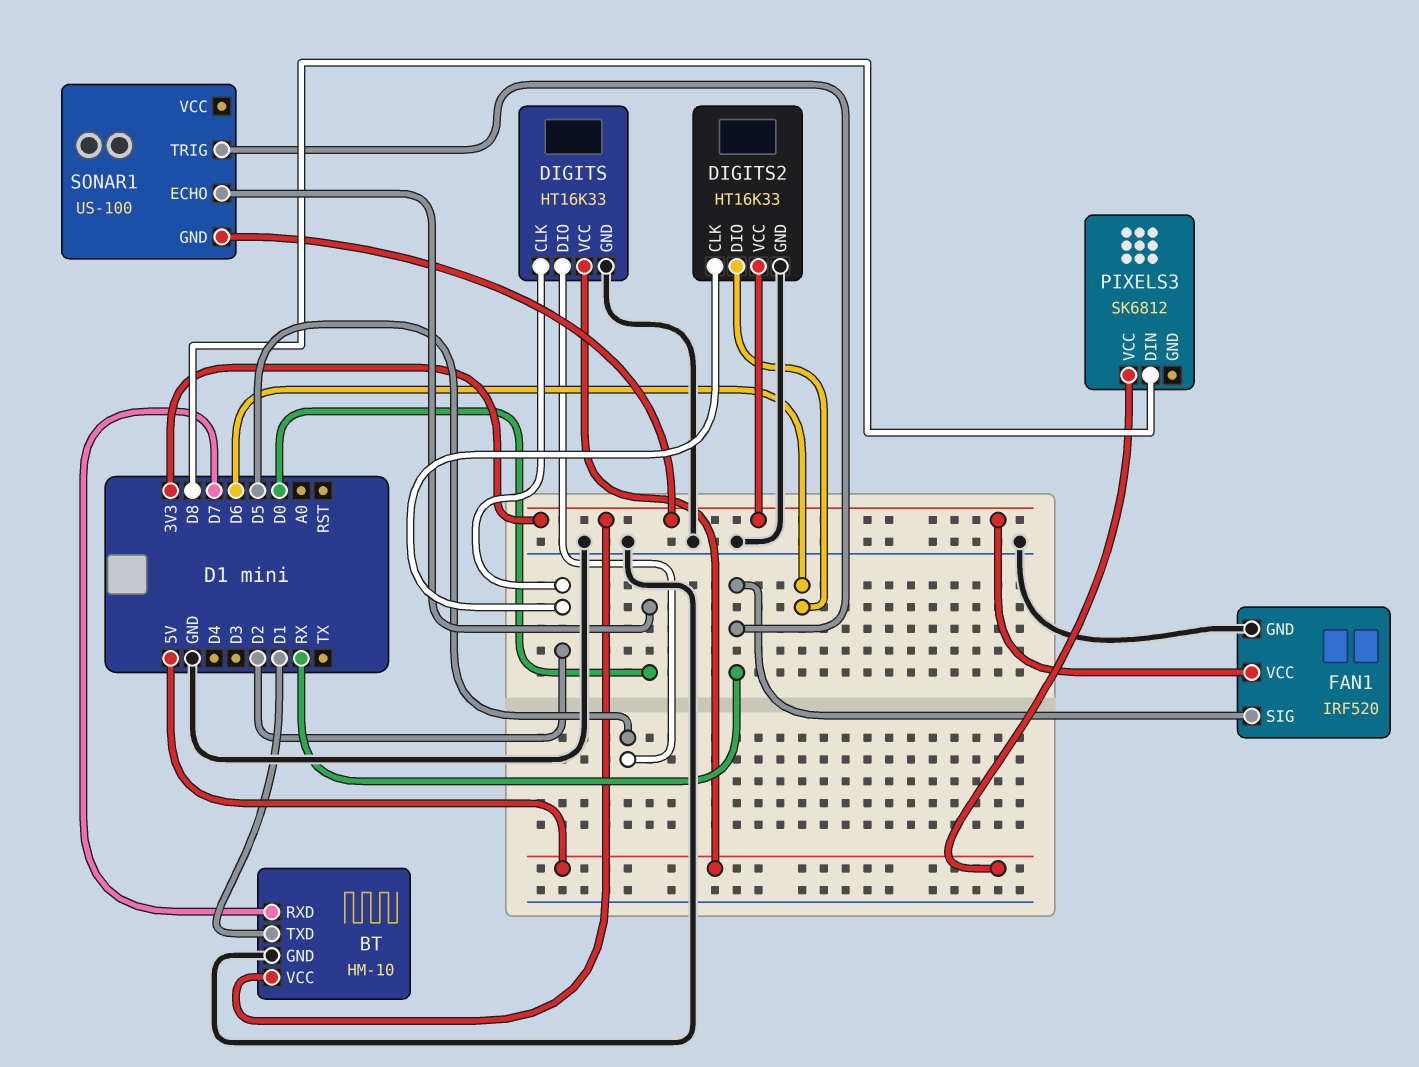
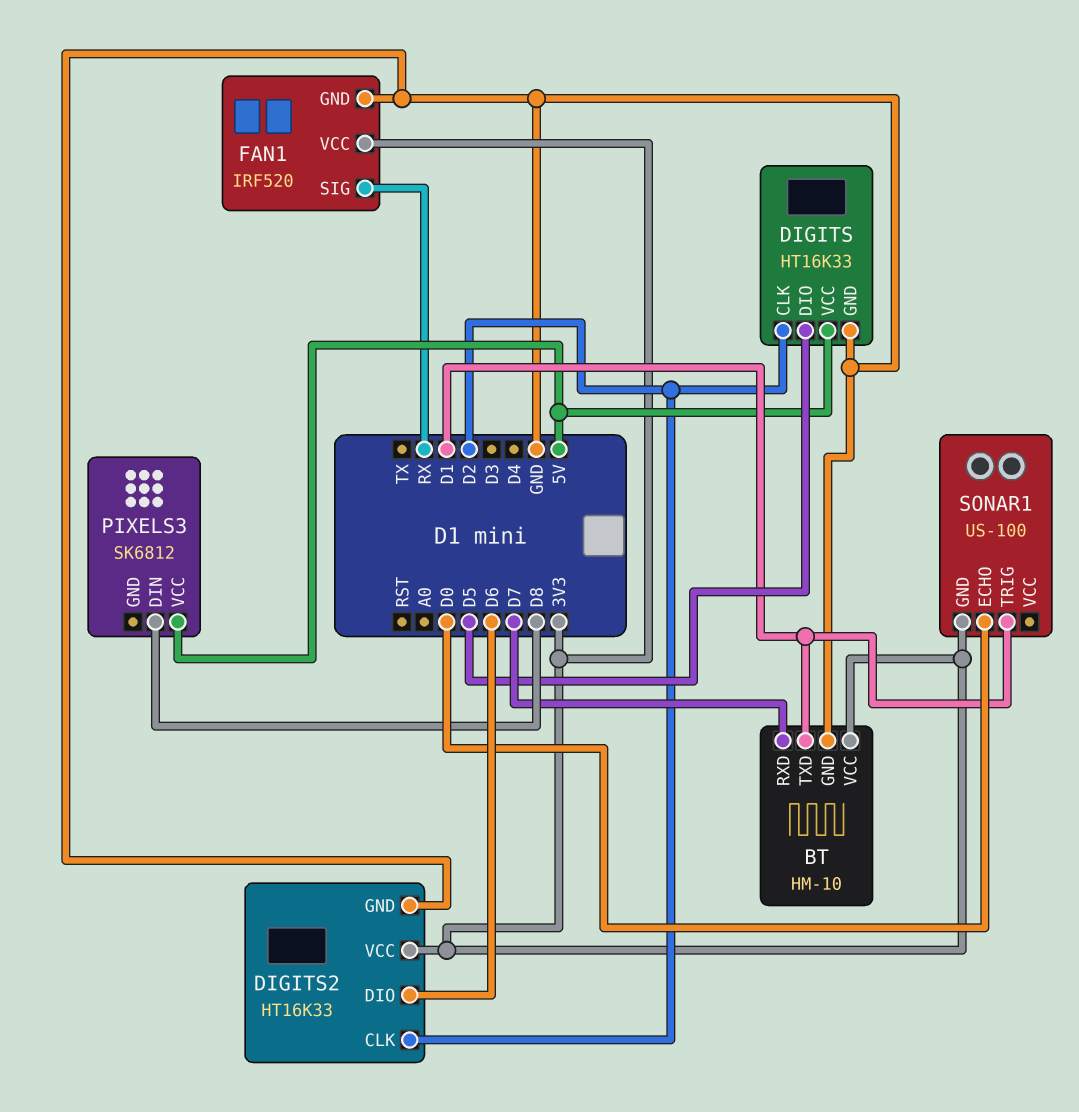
SONAR1 pin TRIG: RX -> D1

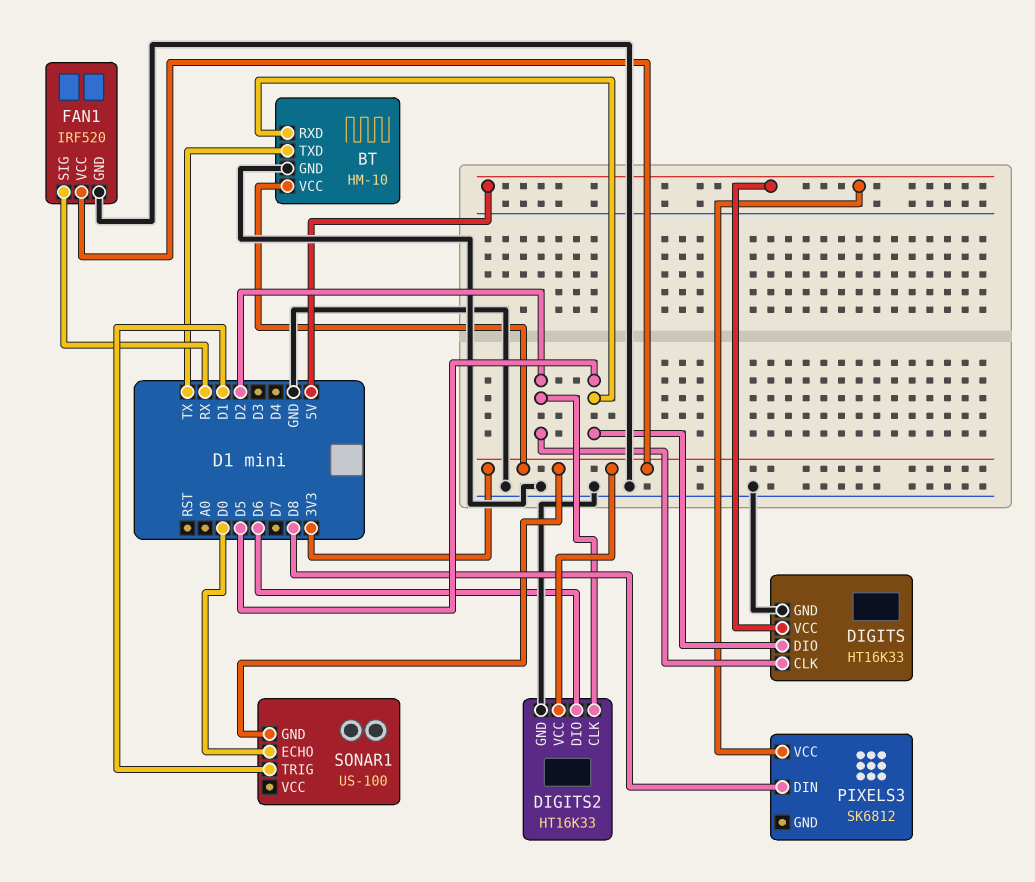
BT pin RXD: D7 -> D5
BT pin TXD: D1 -> TX

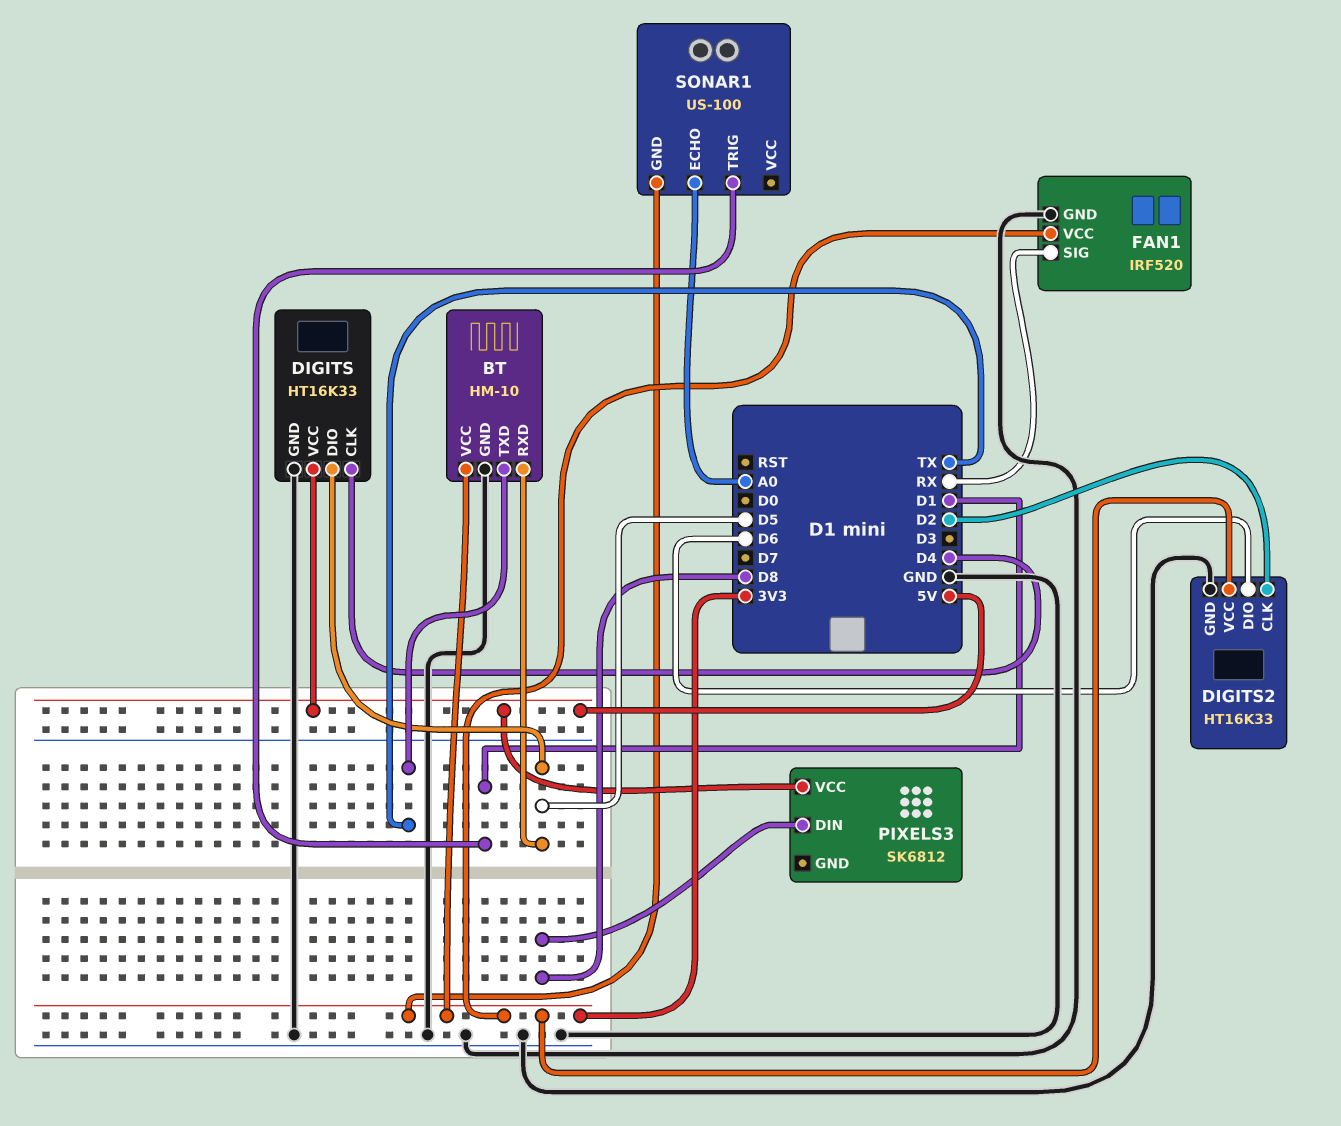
DIGITS pin CLK: D2 -> D4
SONAR1 pin ECHO: D0 -> A0

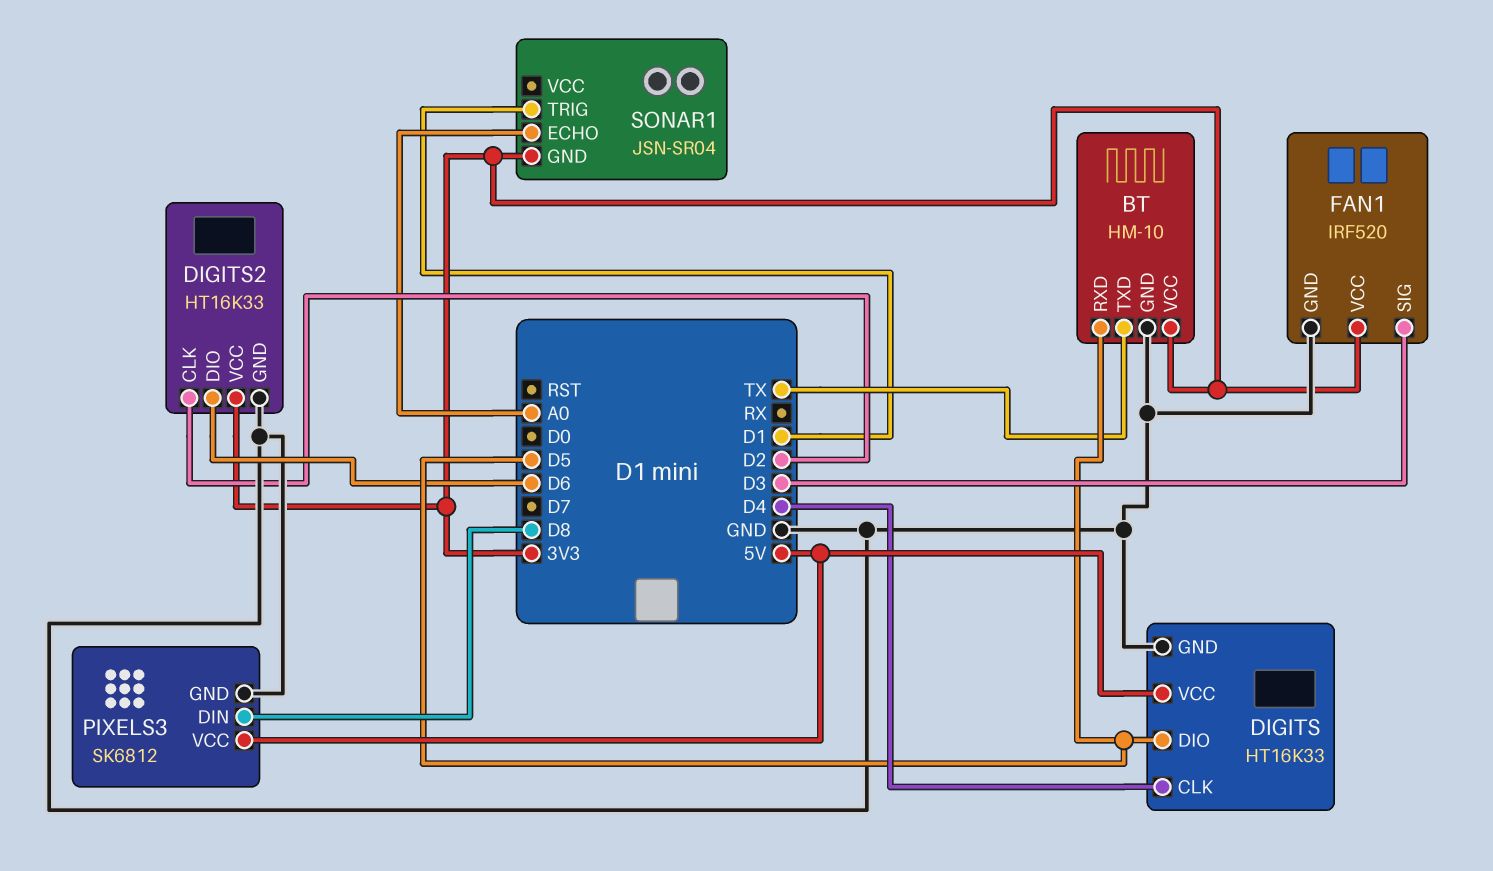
FAN1 pin SIG: RX -> D3
PIXELS3 pin GND: none -> GND
SONAR1: US-100 -> JSN-SR04

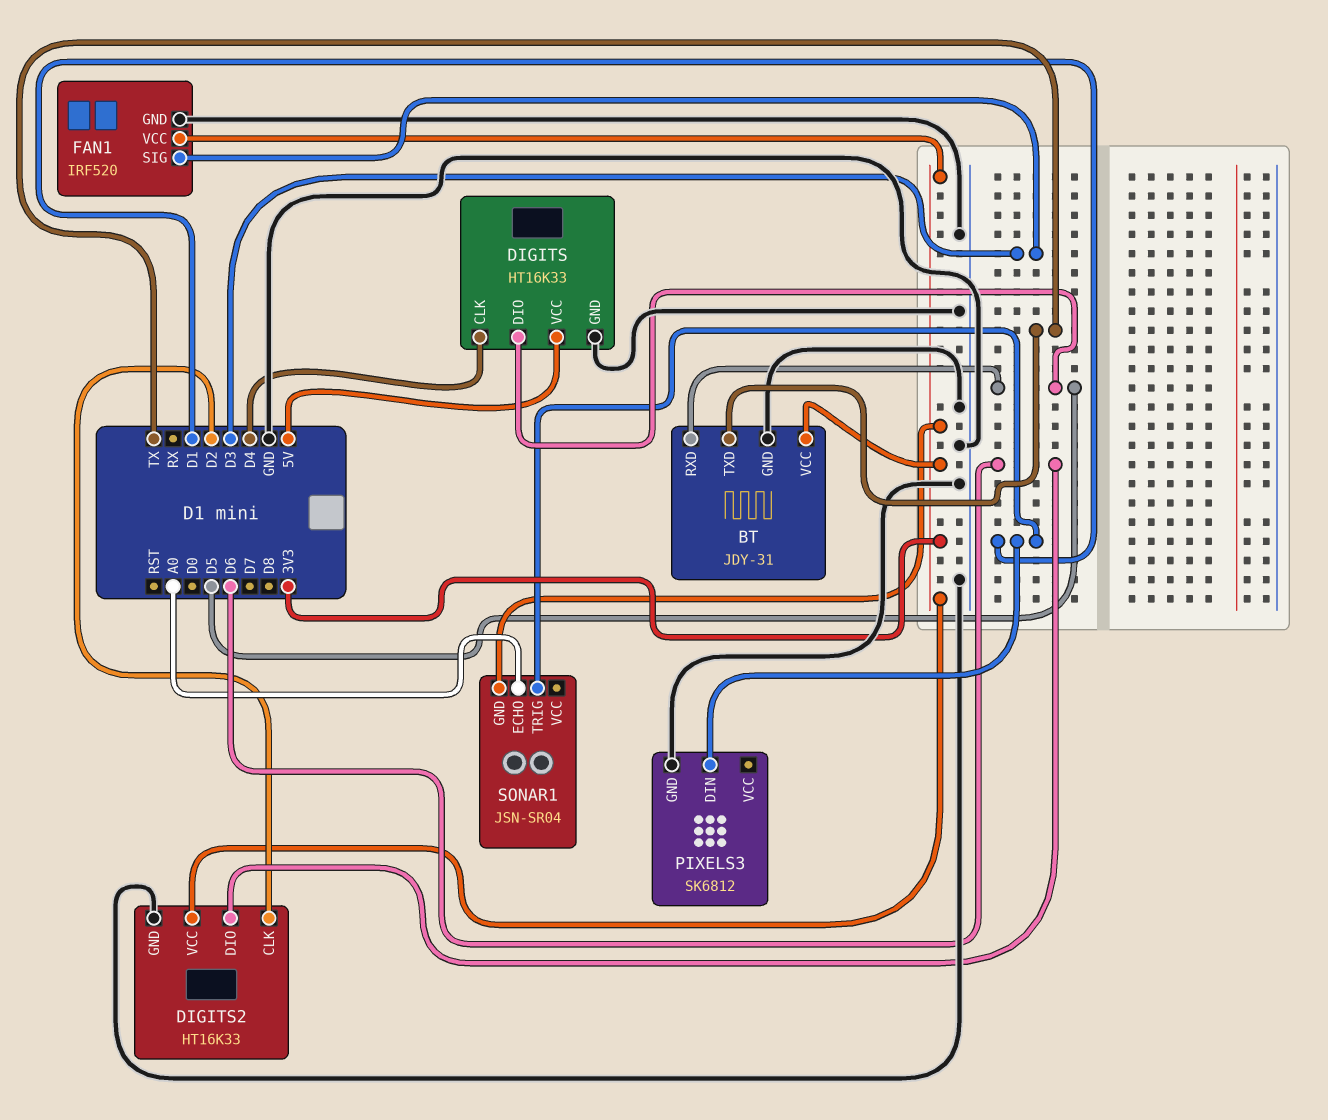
BT: HM-10 -> JDY-31
PIXELS3 pin DIN: D8 -> D1
PIXELS3 pin VCC: 5V -> none

